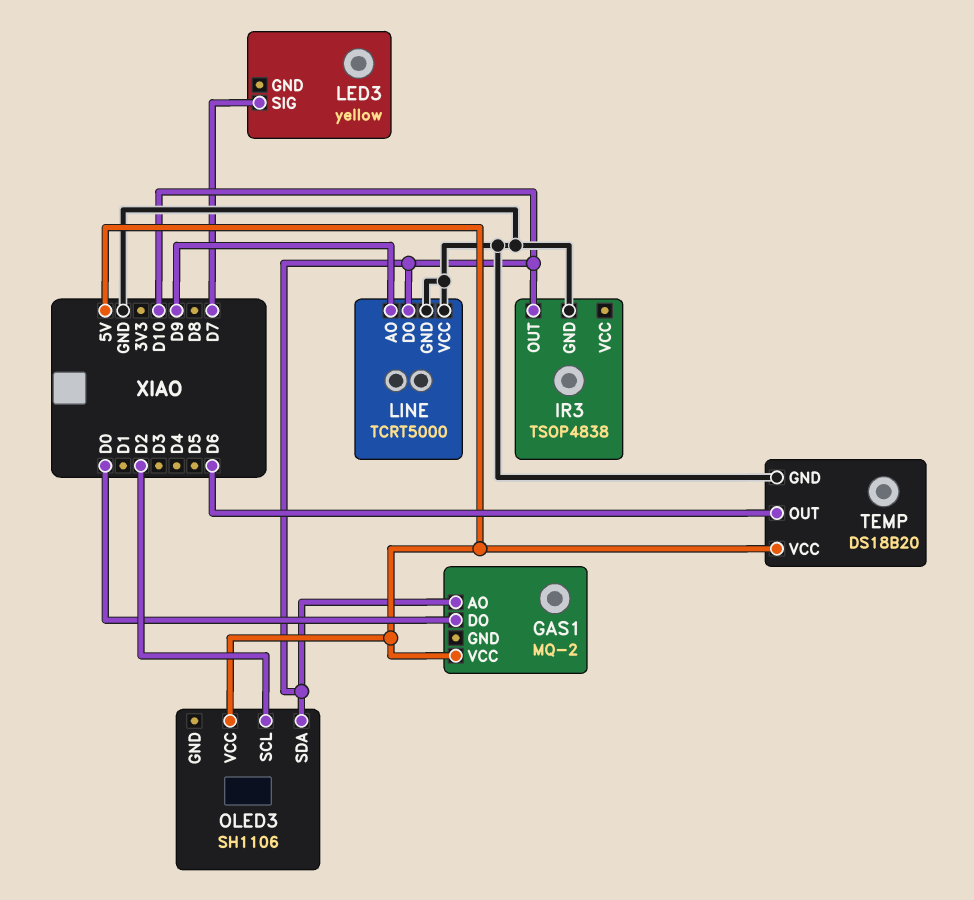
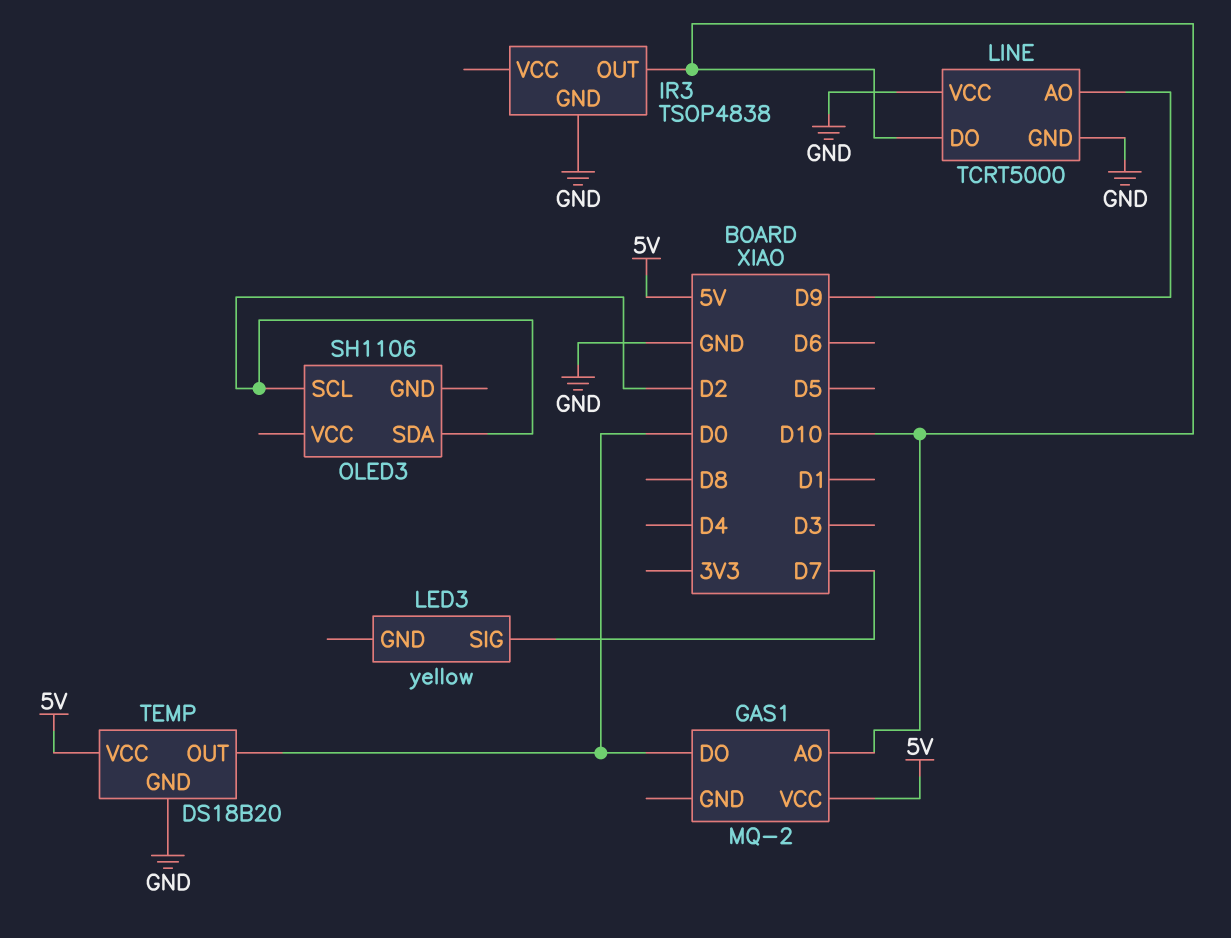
OLED3 pin SDA: D10 -> D2
OLED3 pin VCC: 5V -> none
TEMP pin OUT: D6 -> D0

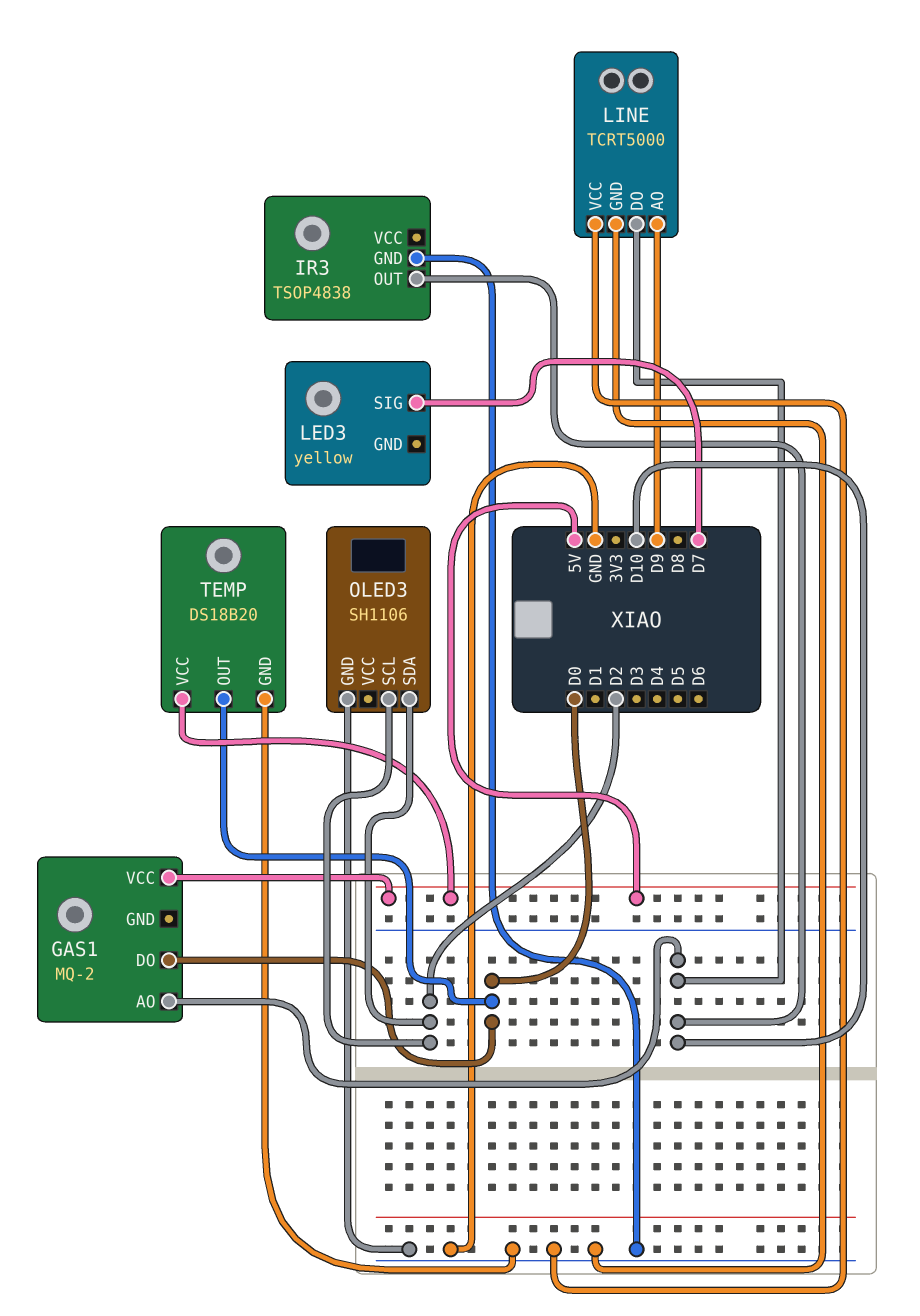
OLED3 pin GND: none -> GND

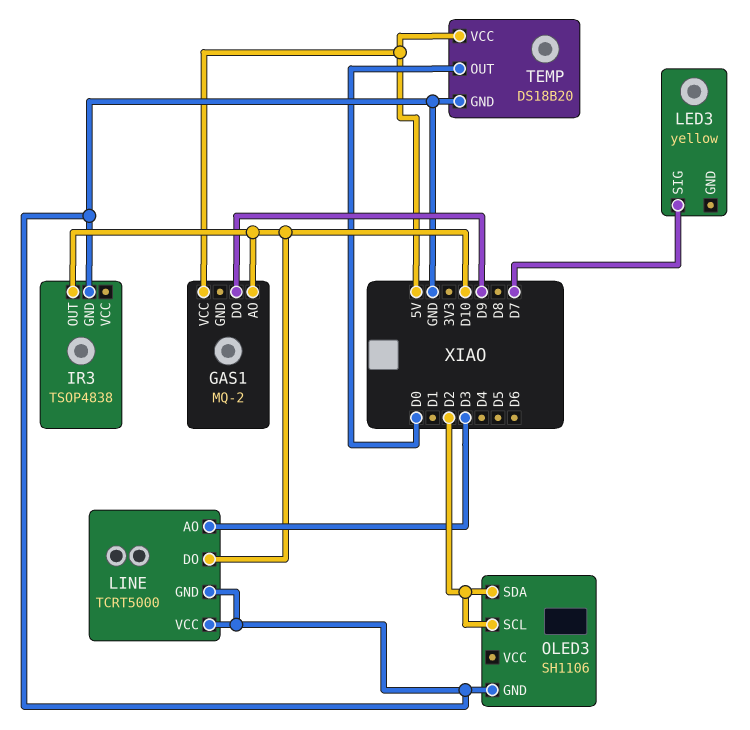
GAS1 pin DO: D0 -> D9
LINE pin AO: D9 -> D3

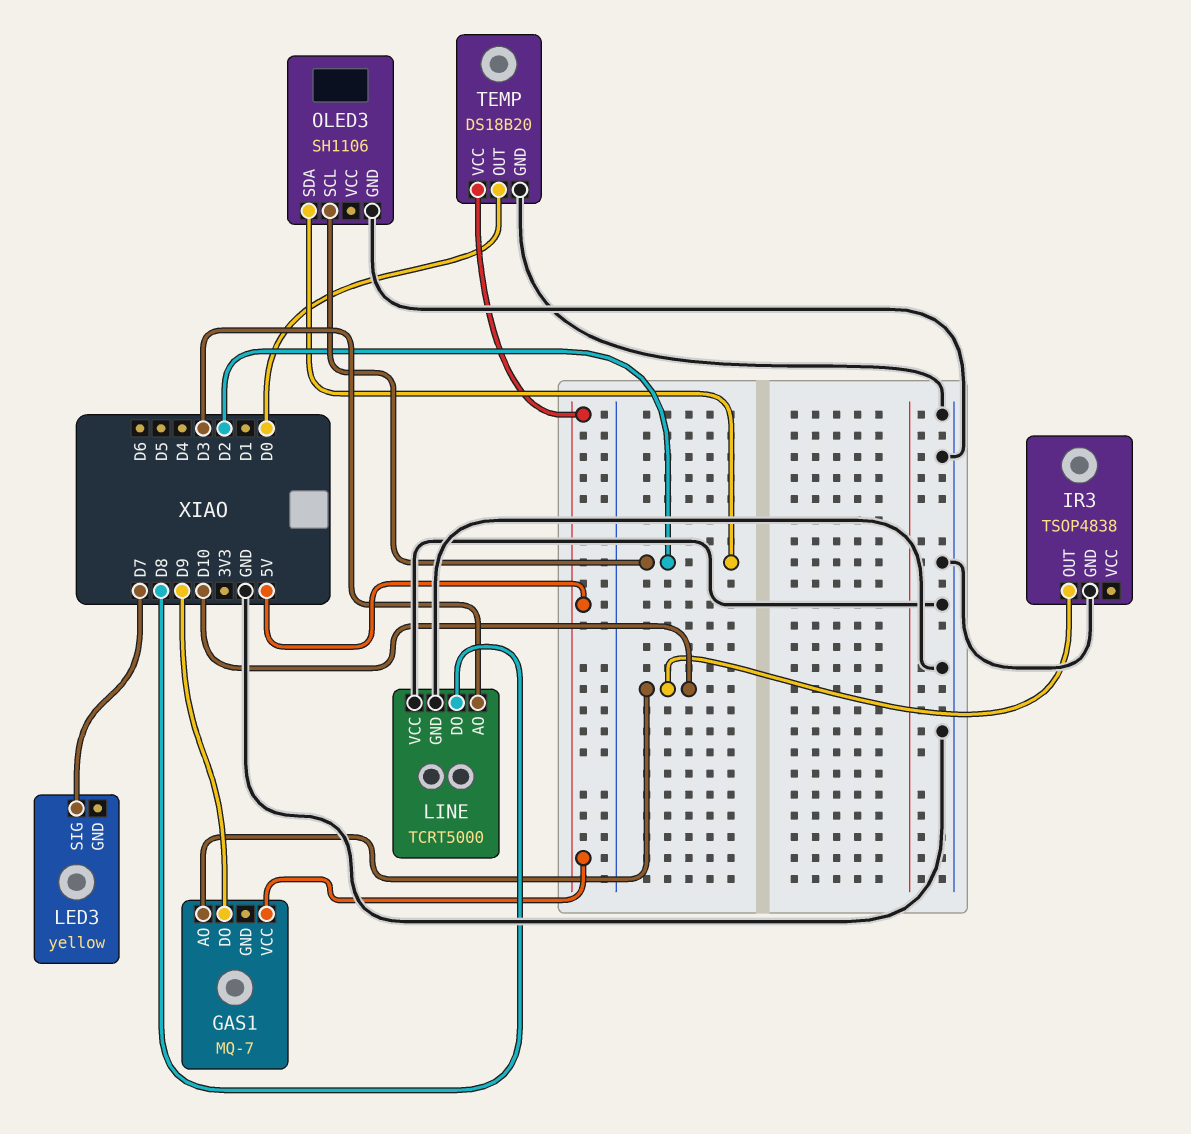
GAS1: MQ-2 -> MQ-7
LINE pin DO: D10 -> D8

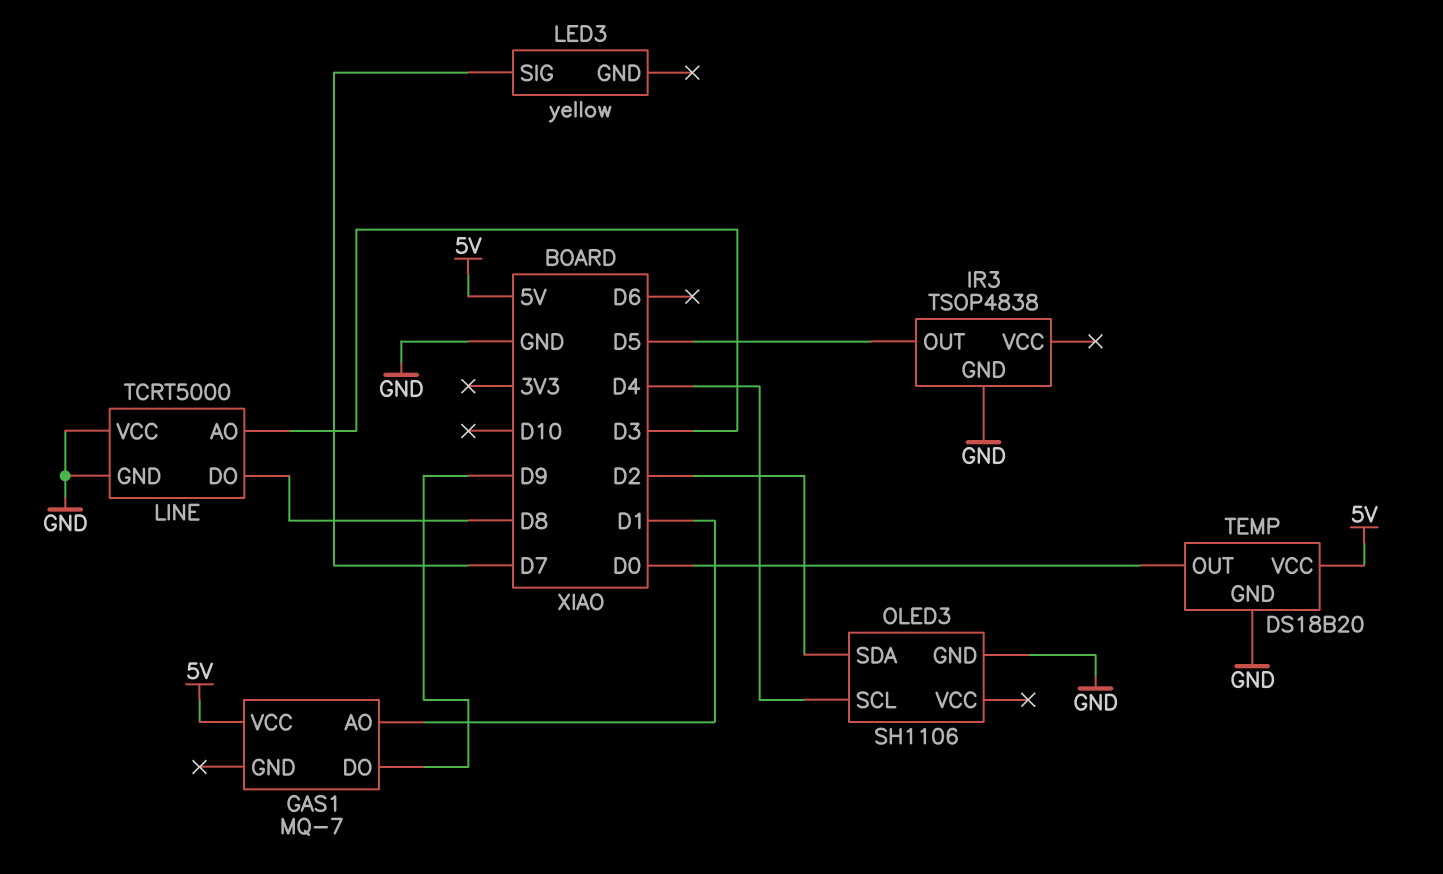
GAS1 pin AO: D10 -> D1
IR3 pin OUT: D10 -> D5
OLED3 pin SCL: D2 -> D4

